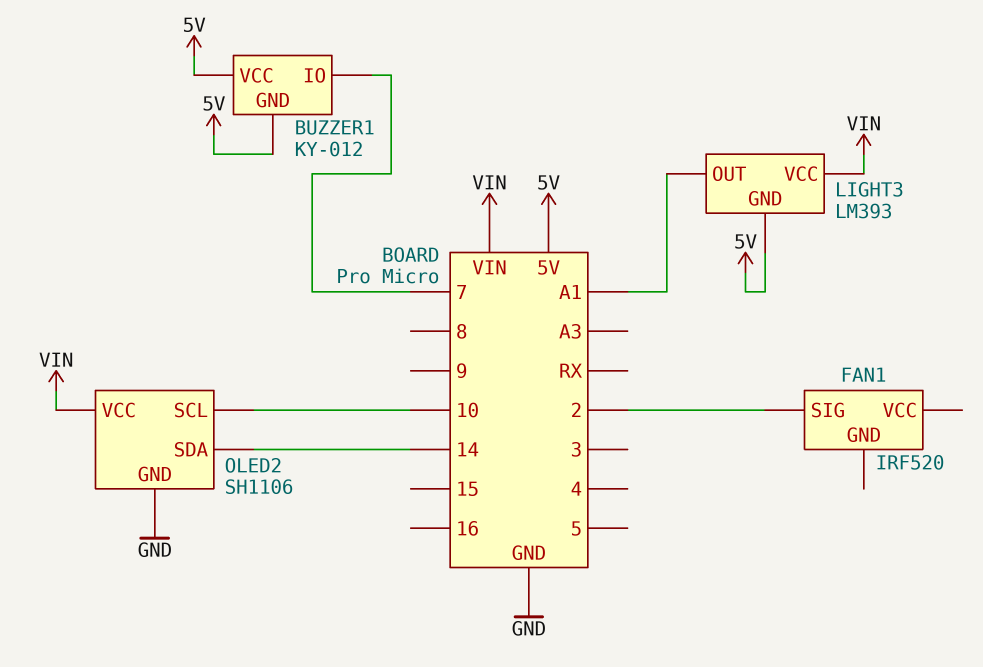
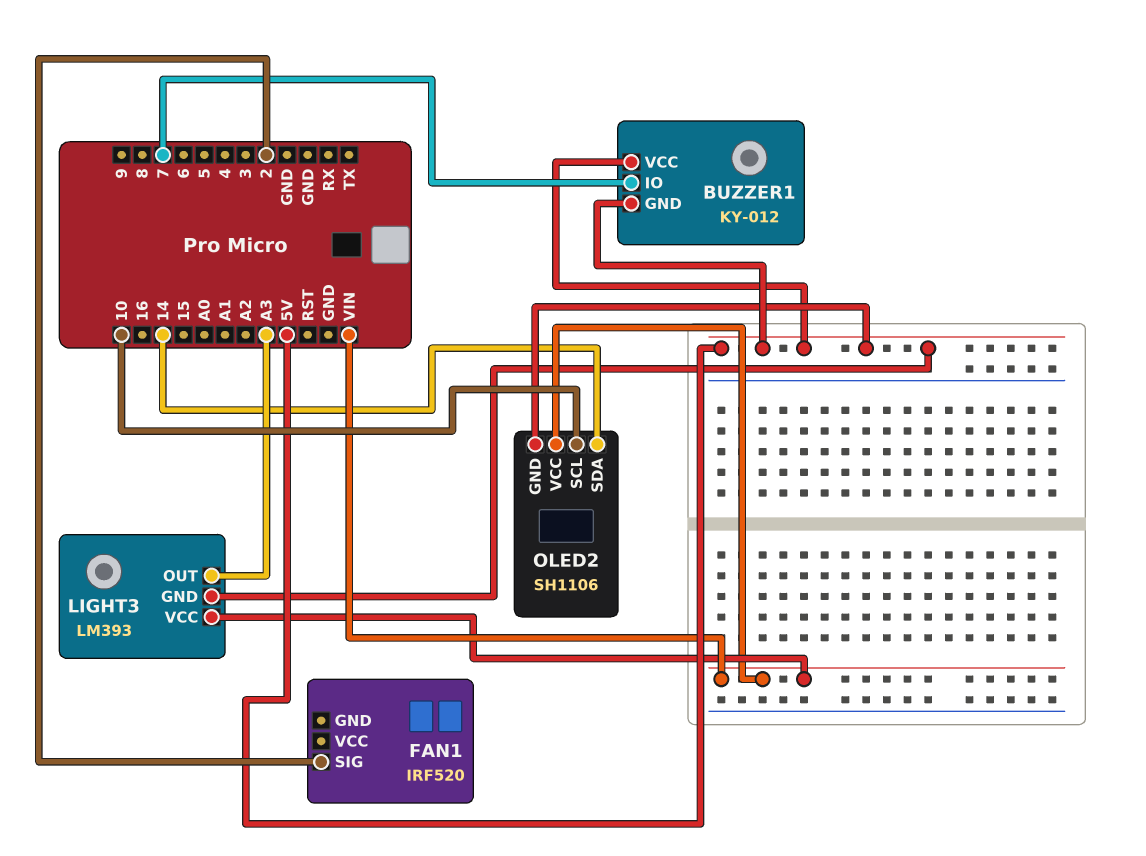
LIGHT3 pin OUT: A1 -> A3
OLED2 pin GND: GND -> 5V

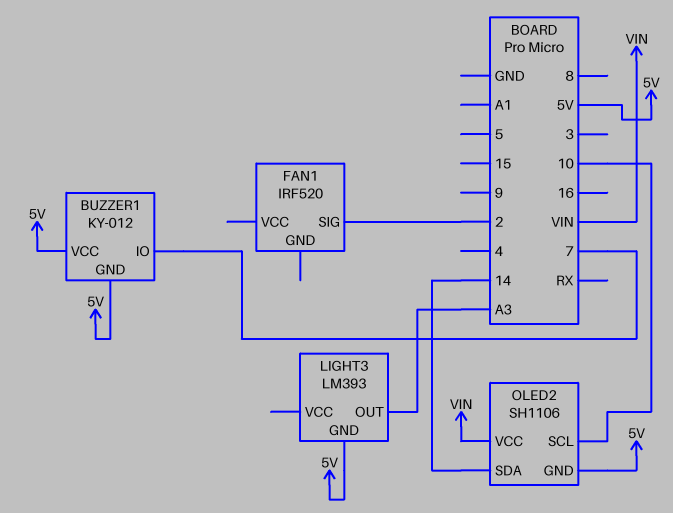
LIGHT3 pin VCC: VIN -> none

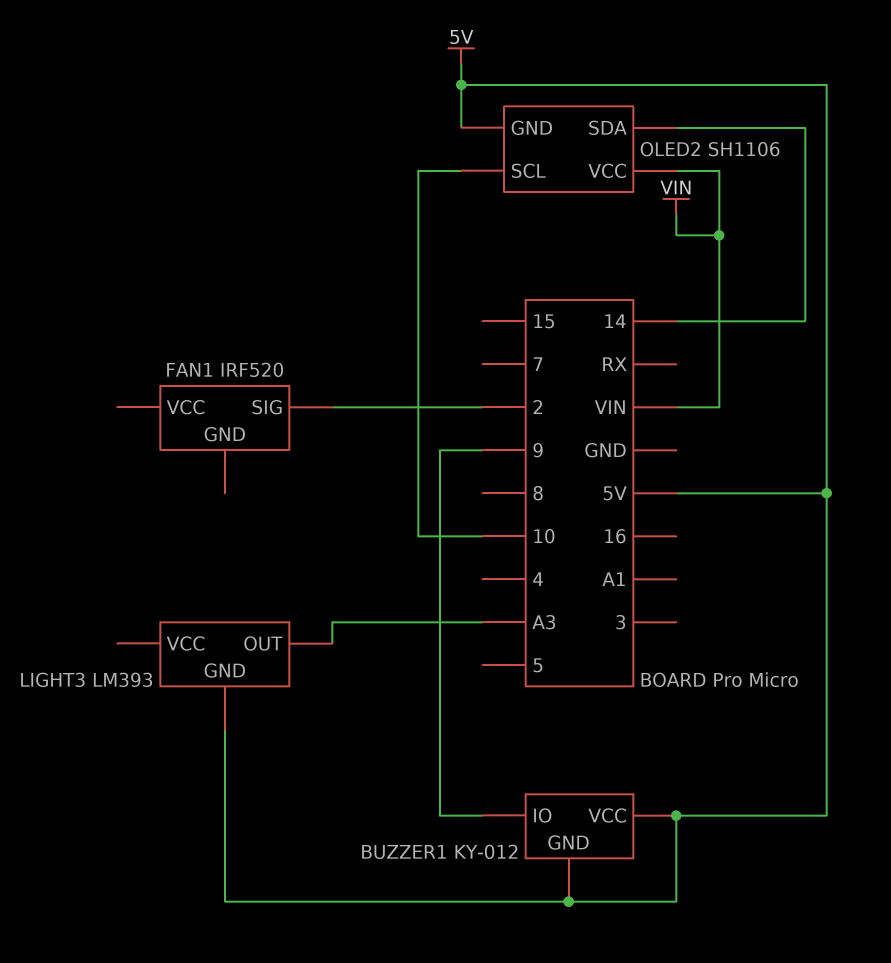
BUZZER1 pin IO: 7 -> 9

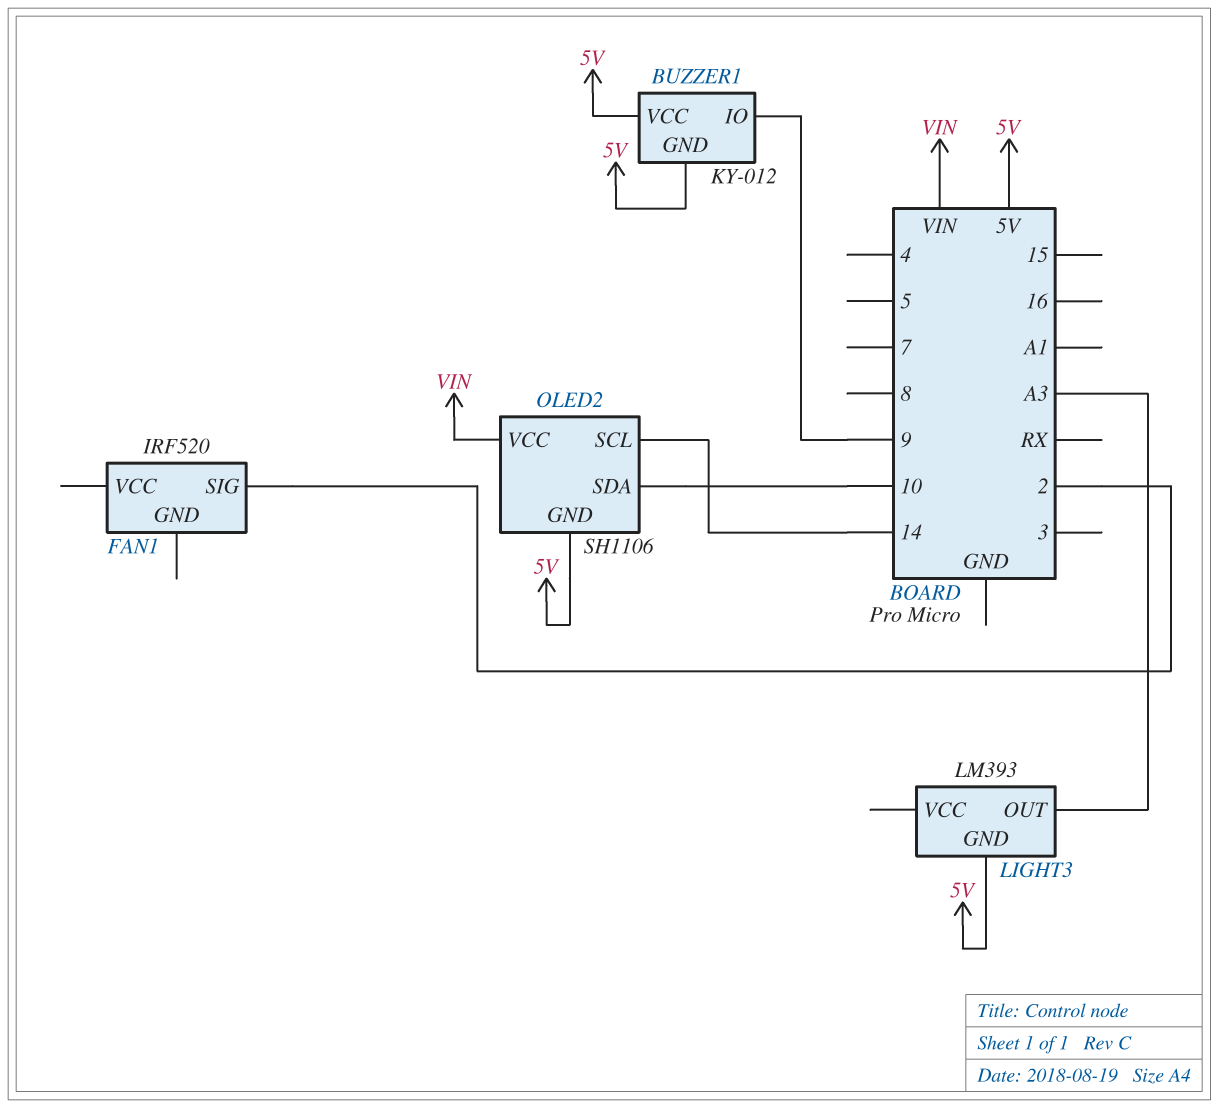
OLED2 pin SCL: 10 -> 14
OLED2 pin SDA: 14 -> 10

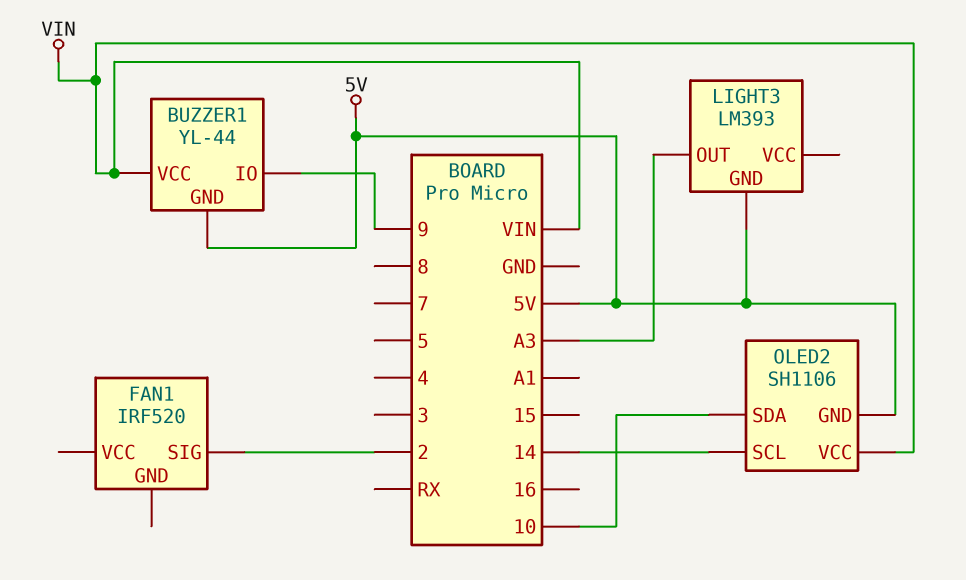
BUZZER1: KY-012 -> YL-44
BUZZER1 pin VCC: 5V -> VIN

